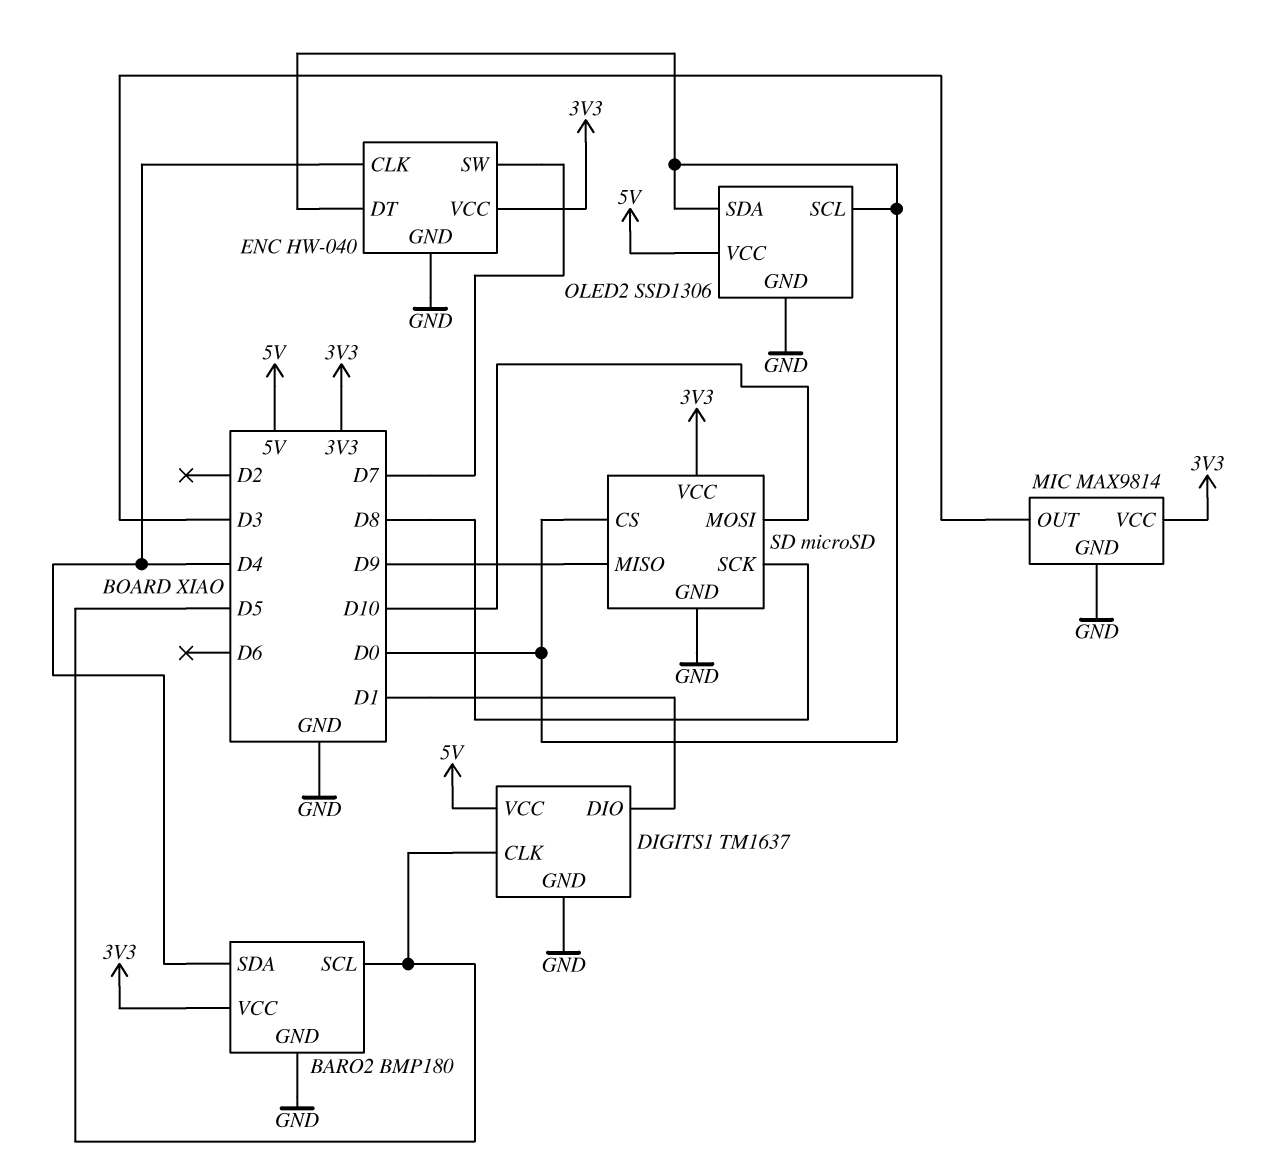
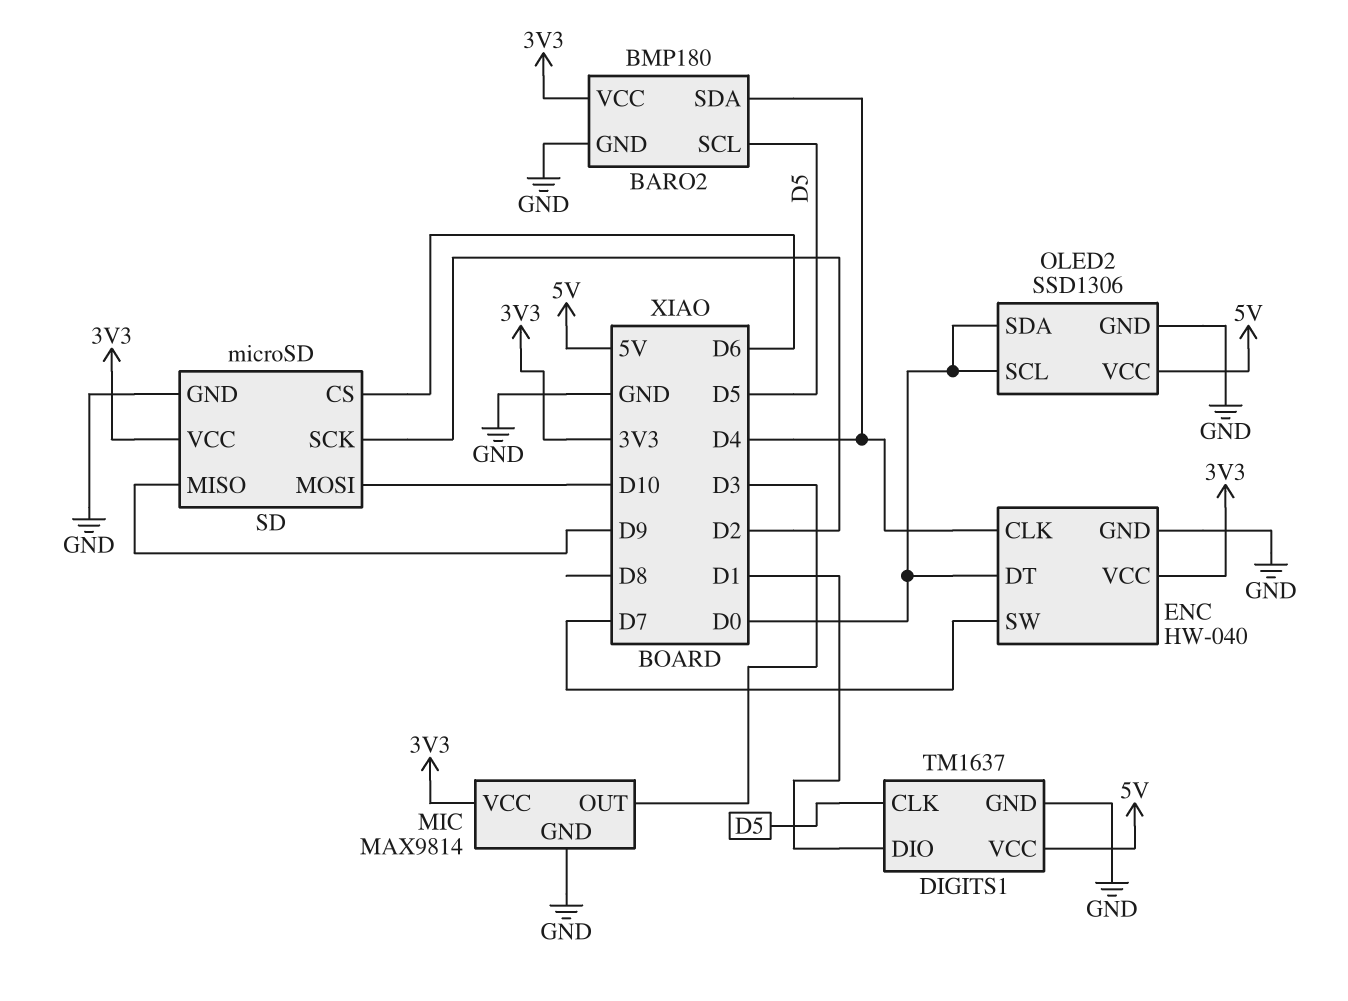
SD pin CS: D0 -> D6
SD pin SCK: D8 -> D2

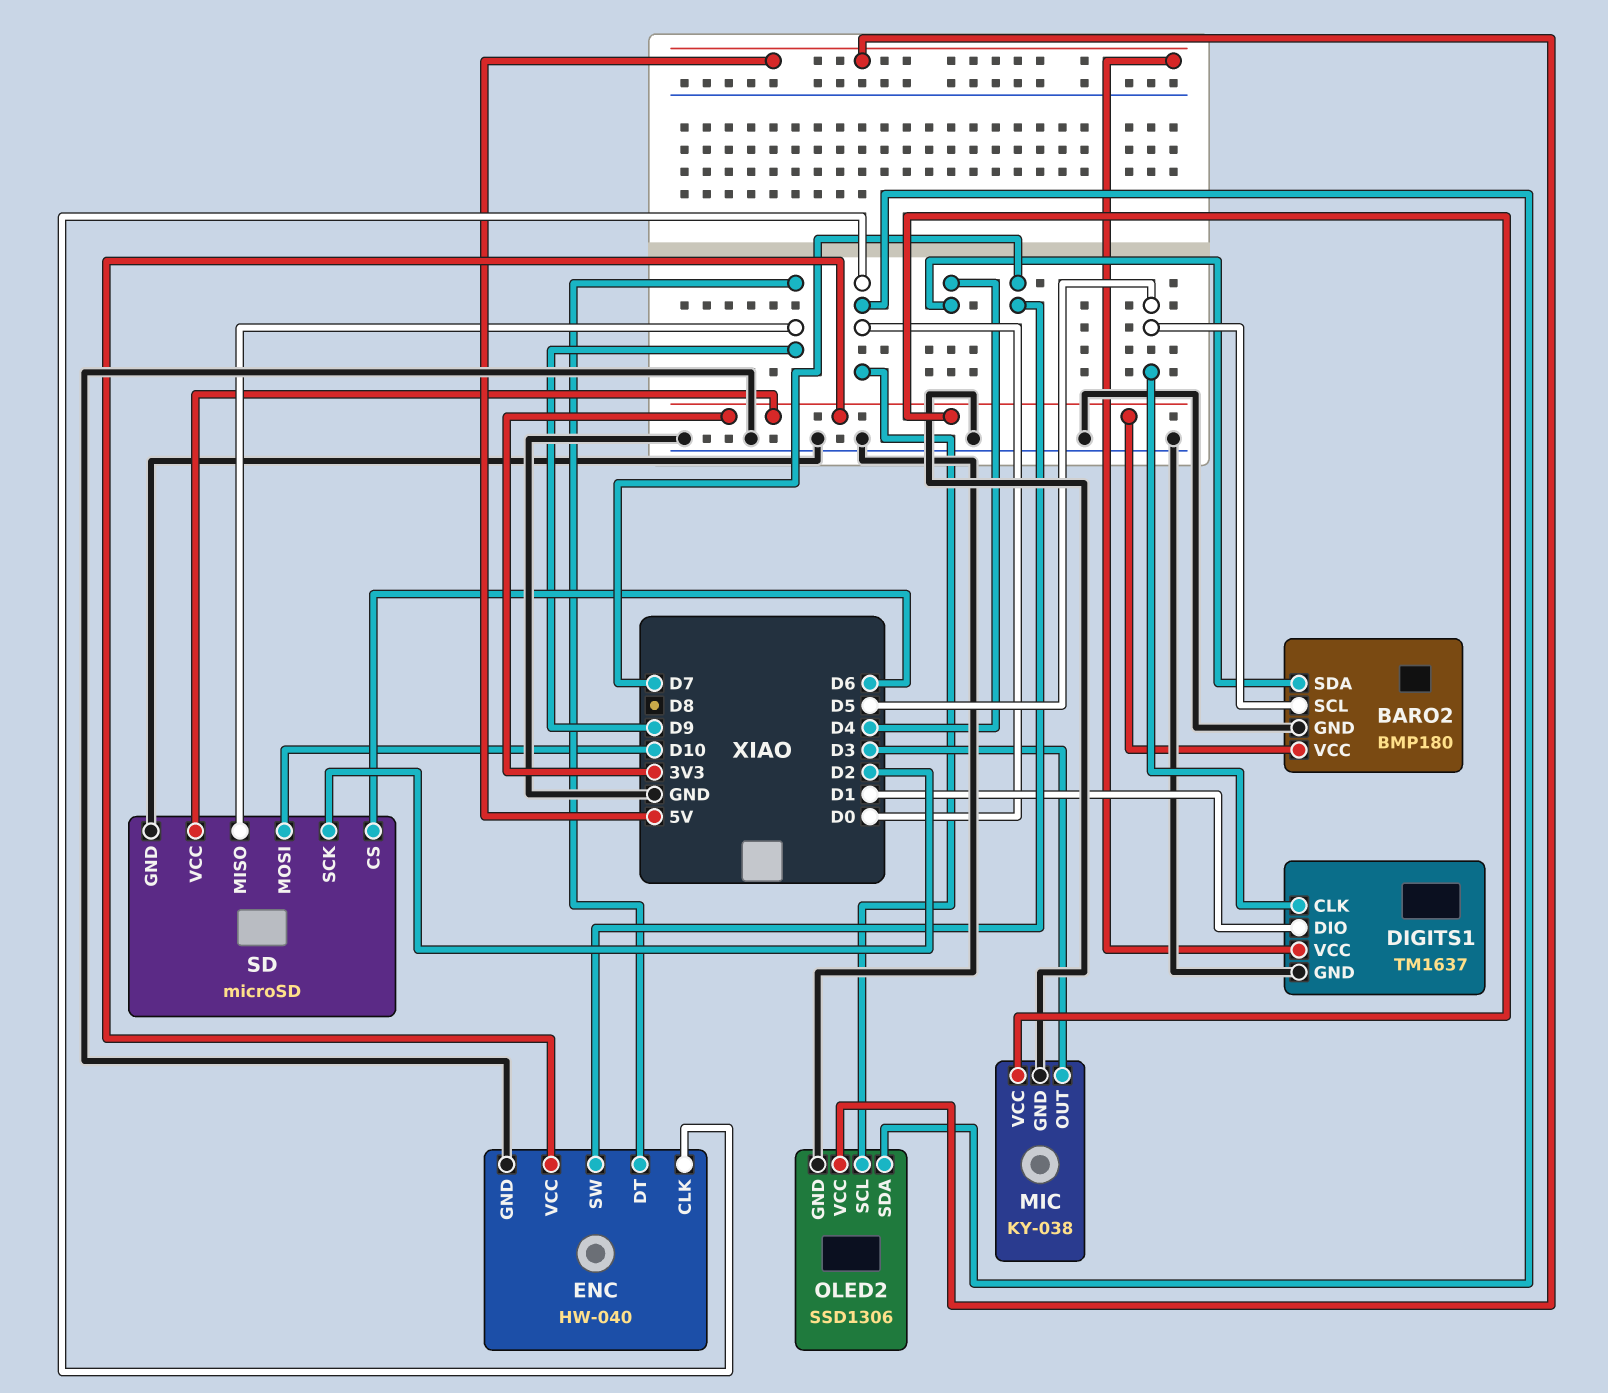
ENC pin CLK: D4 -> D0
ENC pin DT: D0 -> D9
MIC: MAX9814 -> KY-038

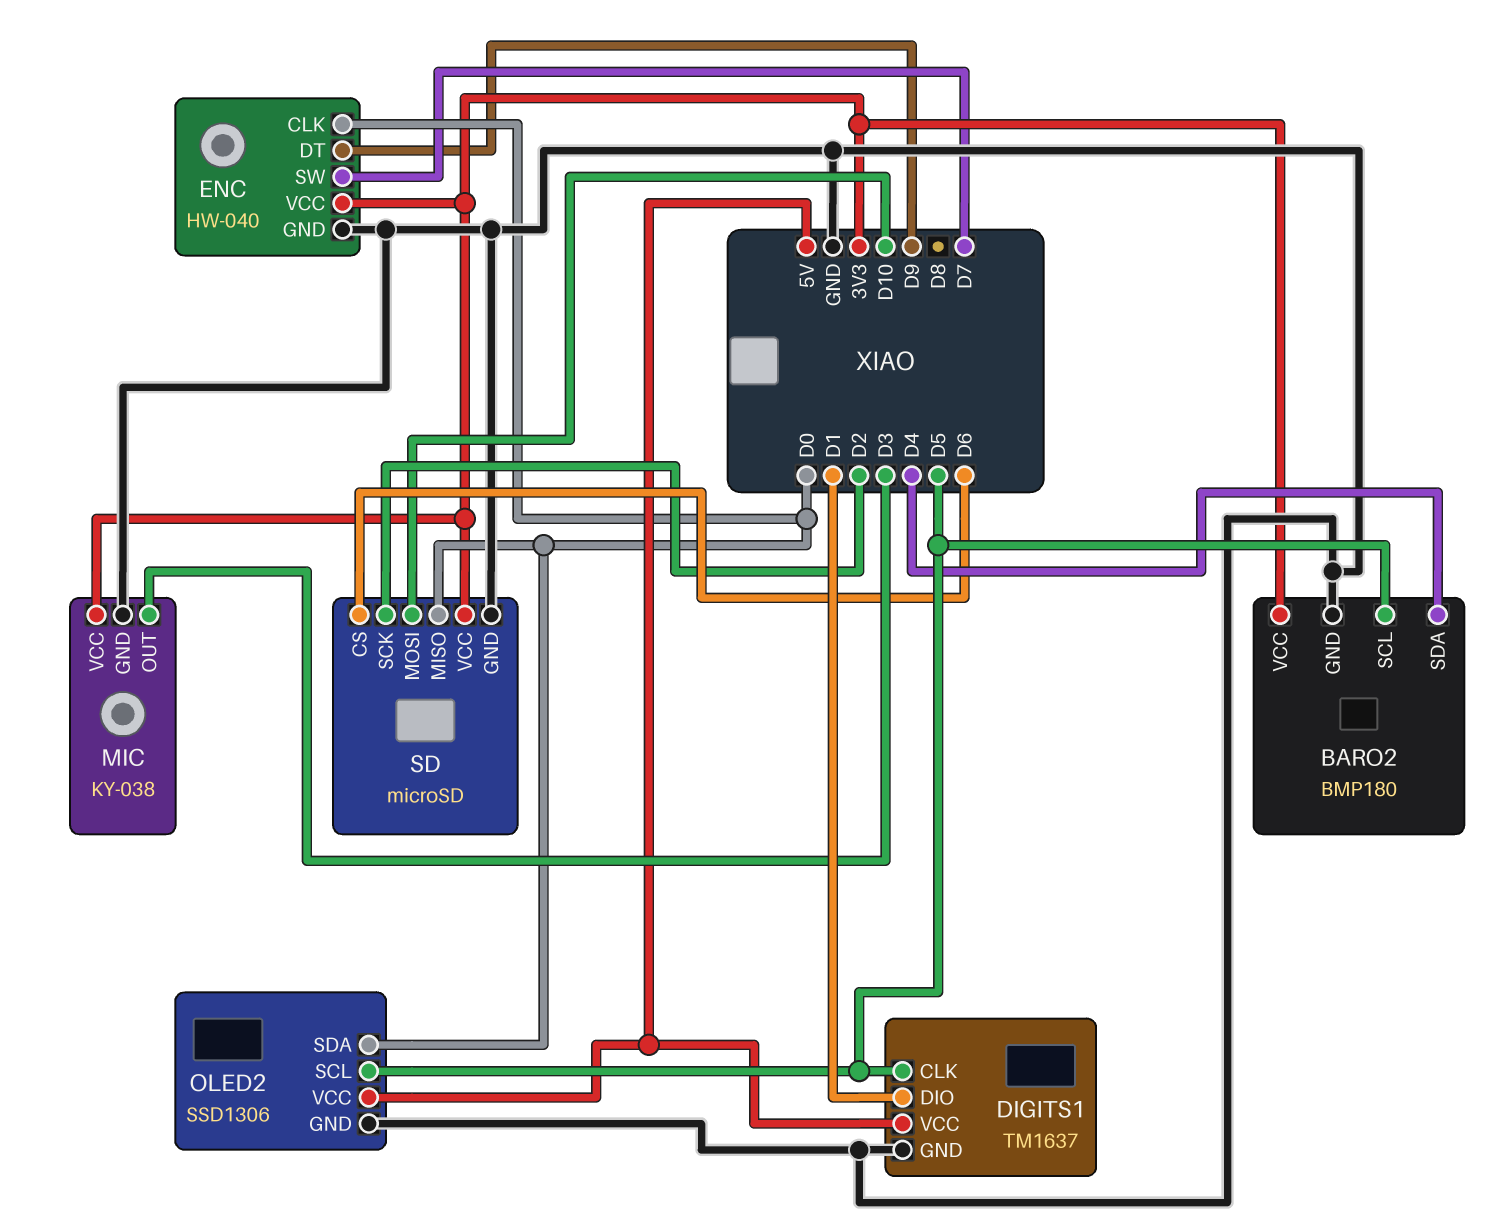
OLED2 pin SCL: D0 -> D5
SD pin MISO: D9 -> D0

